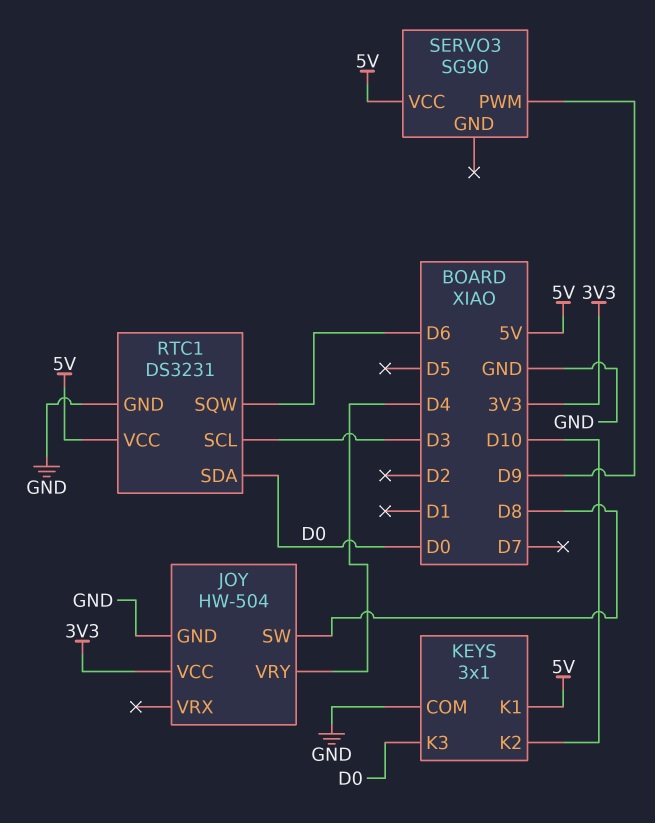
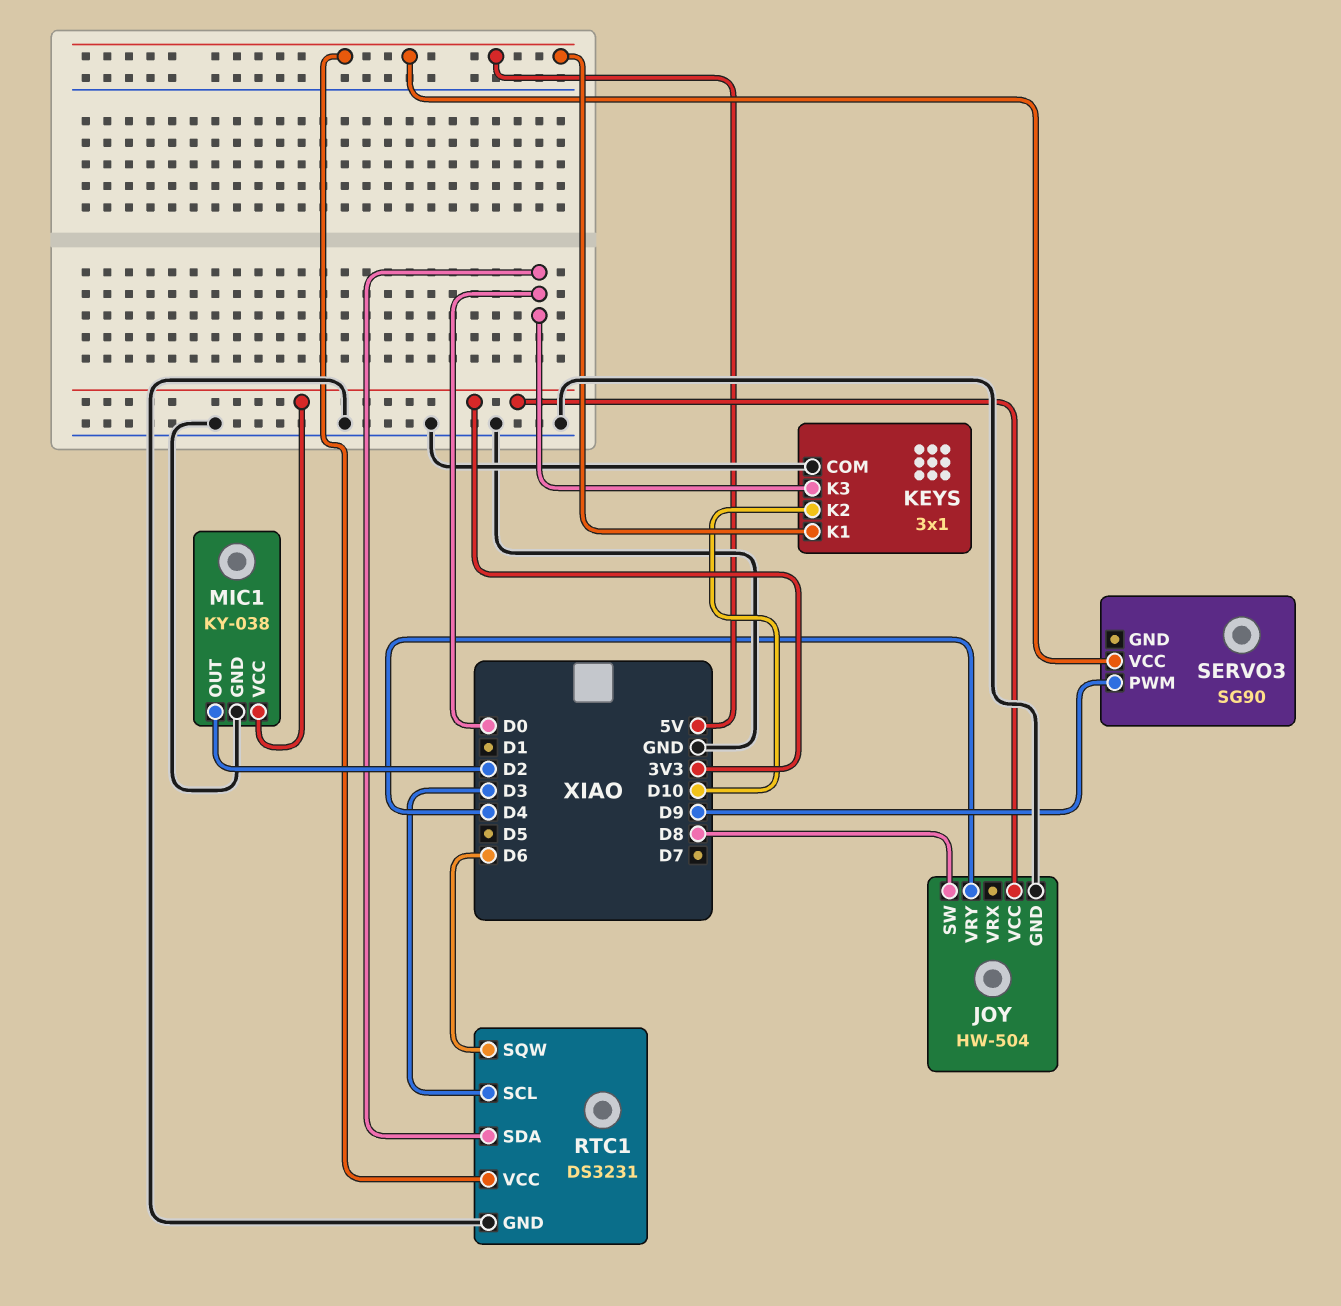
MIC1: none -> KY-038
MIC1 pin GND: none -> GND
MIC1 pin OUT: none -> D2
MIC1 pin VCC: none -> 3V3

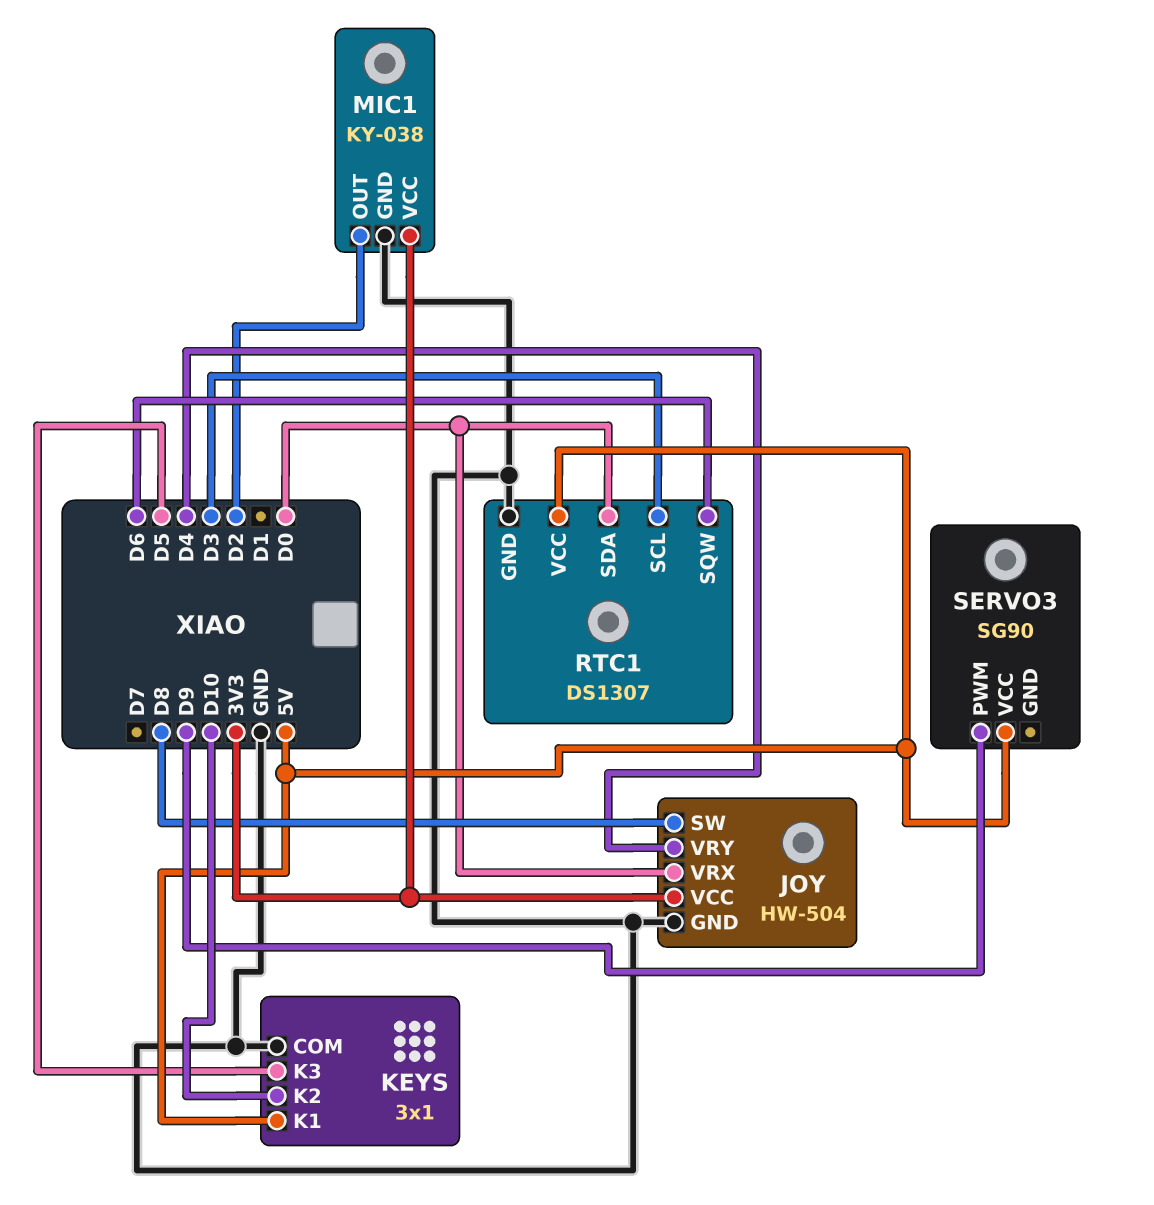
JOY pin VRX: none -> D0
KEYS pin K3: D0 -> D5
RTC1: DS3231 -> DS1307

